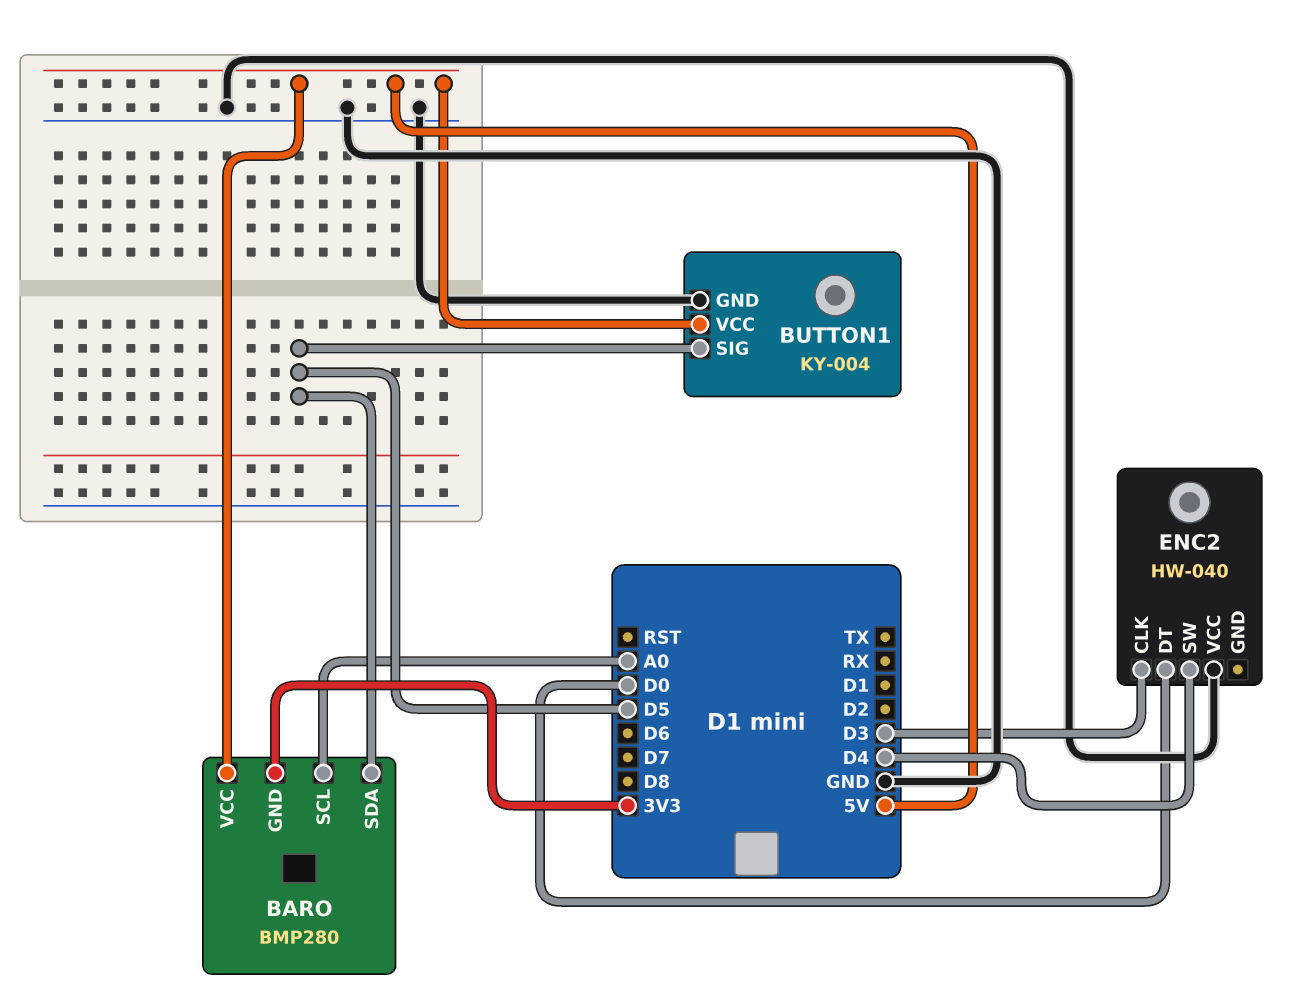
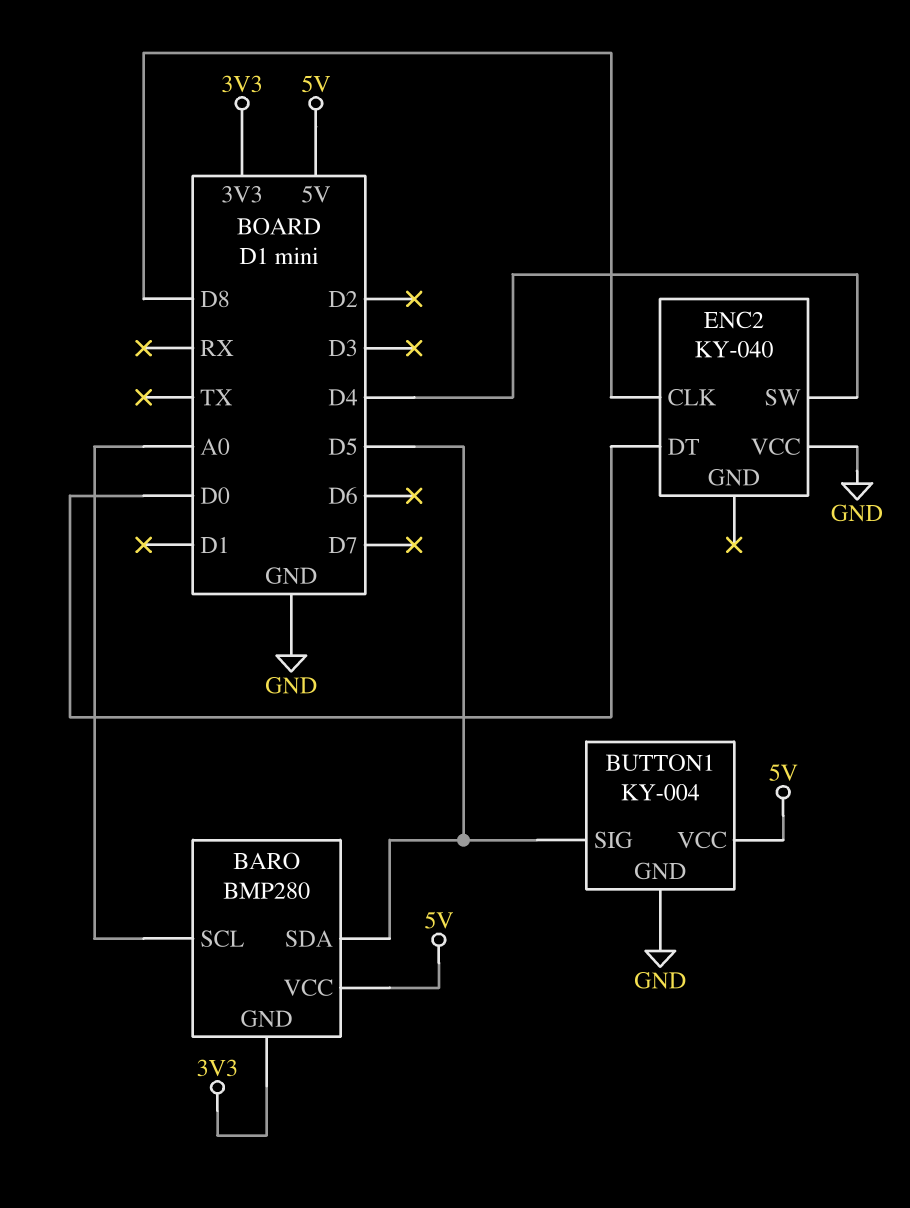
ENC2: HW-040 -> KY-040
ENC2 pin CLK: D3 -> D8

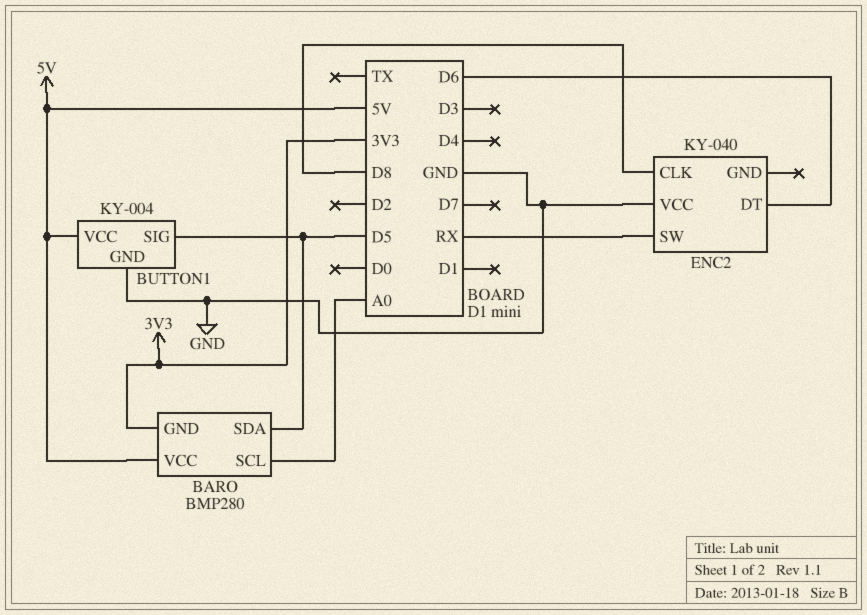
ENC2 pin DT: D0 -> D6
ENC2 pin SW: D4 -> RX

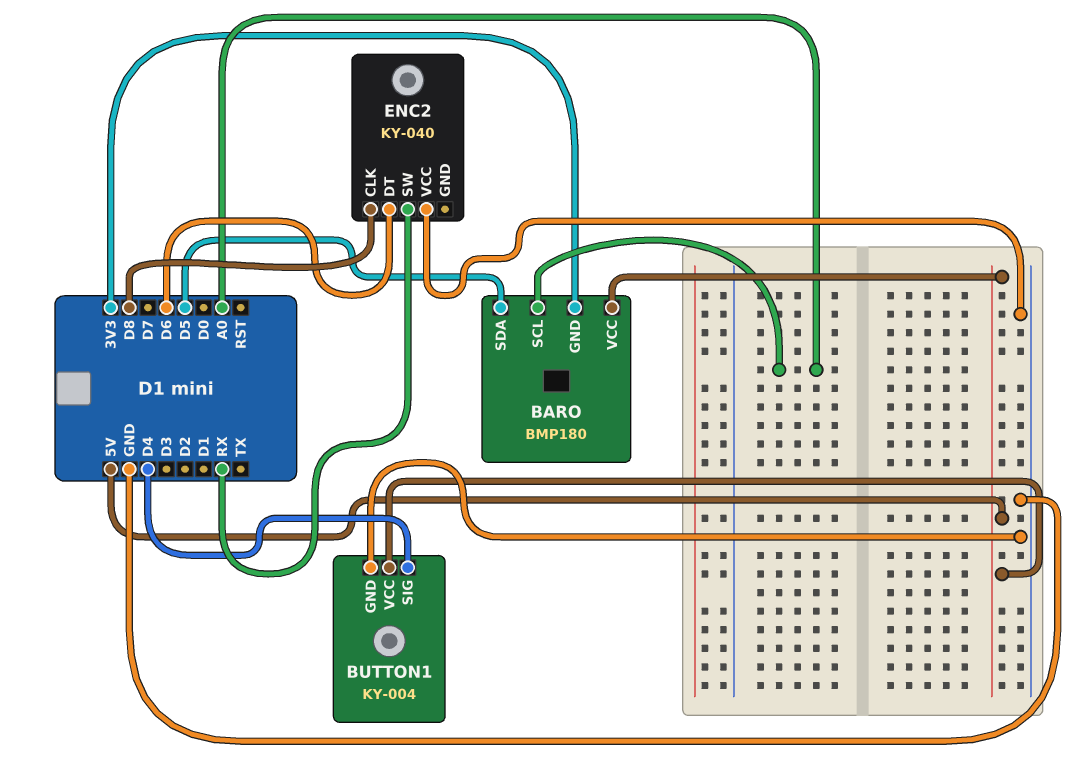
BARO: BMP280 -> BMP180
BUTTON1 pin SIG: D5 -> D4

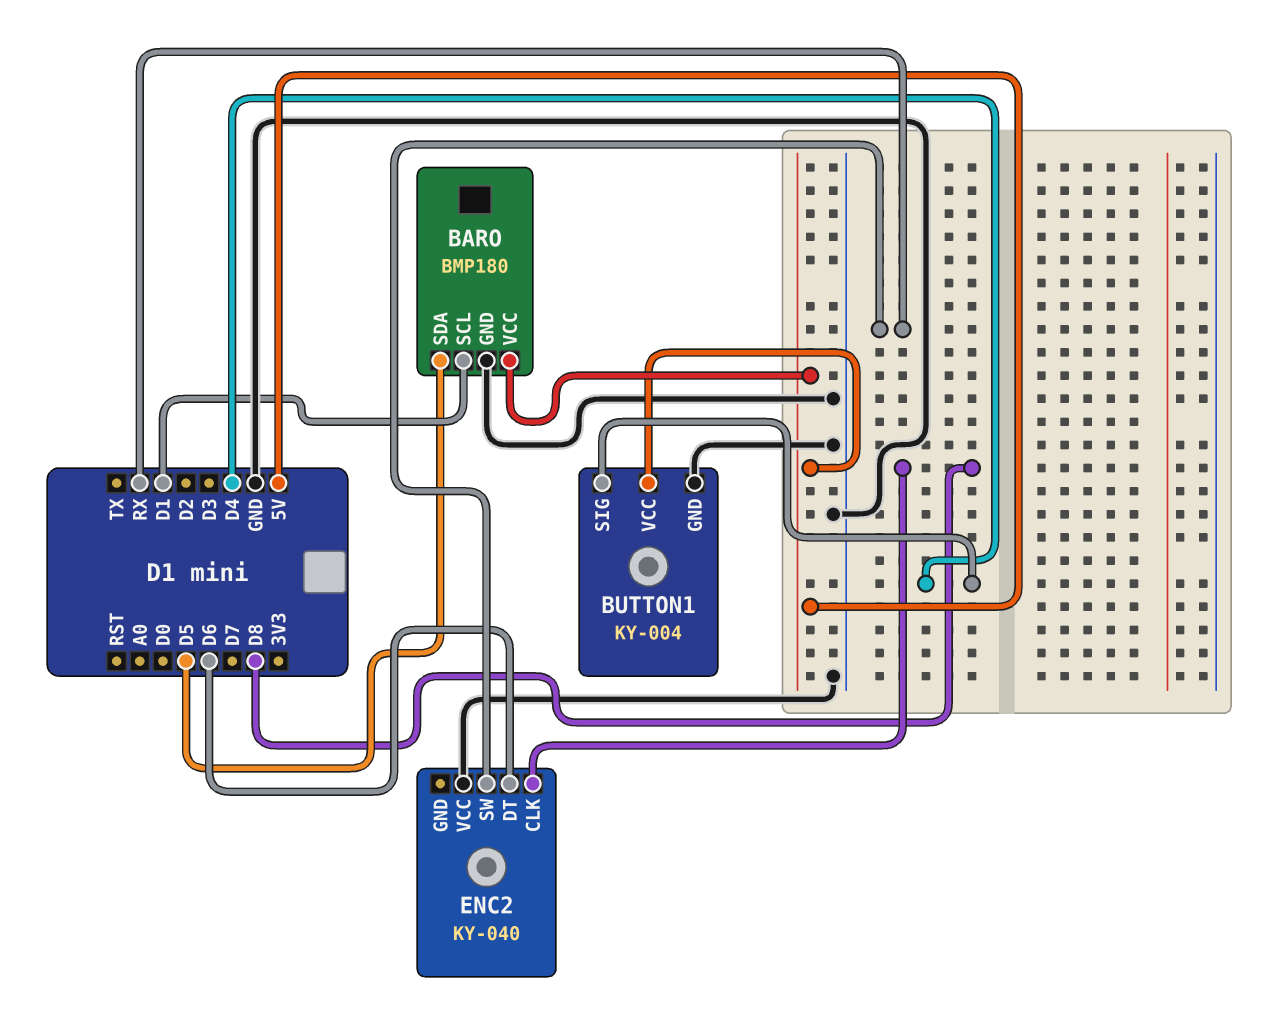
BARO pin GND: 3V3 -> GND
BARO pin SCL: A0 -> D1

